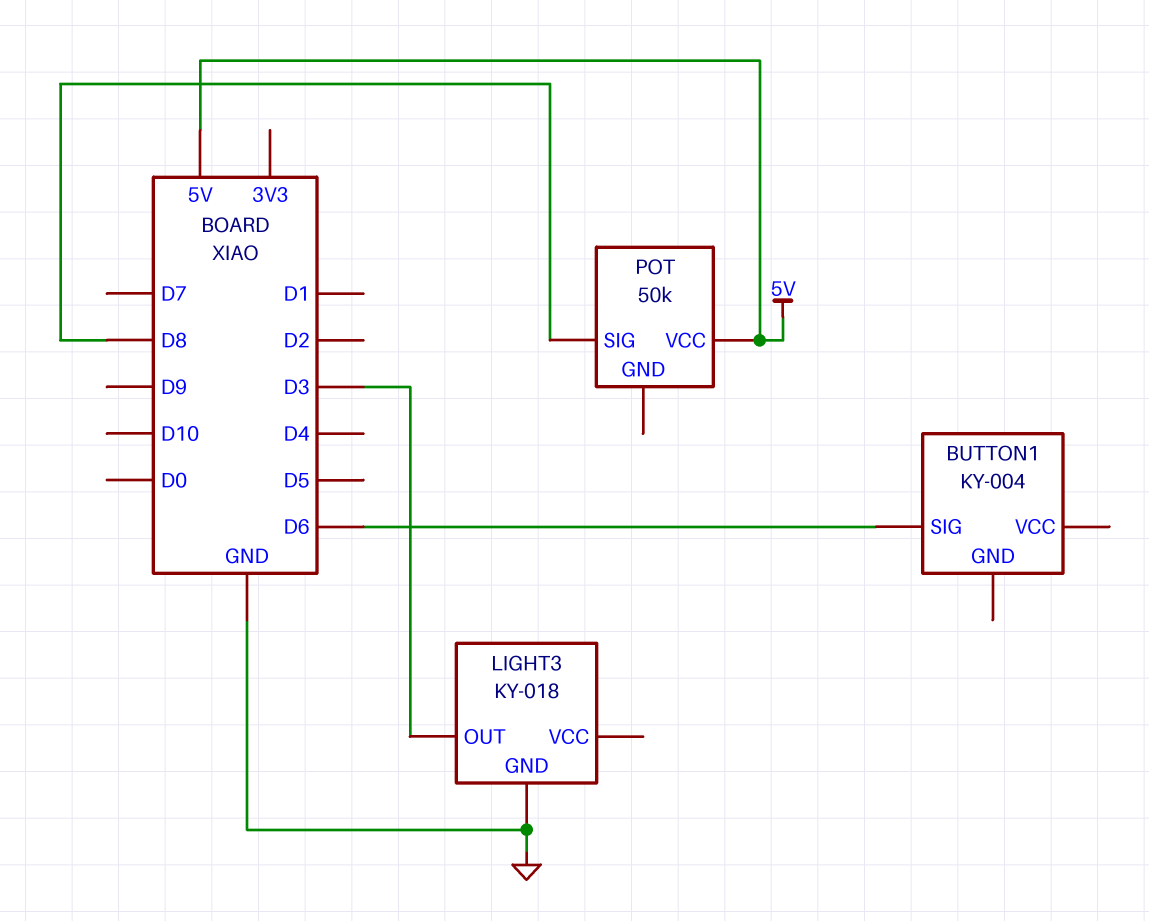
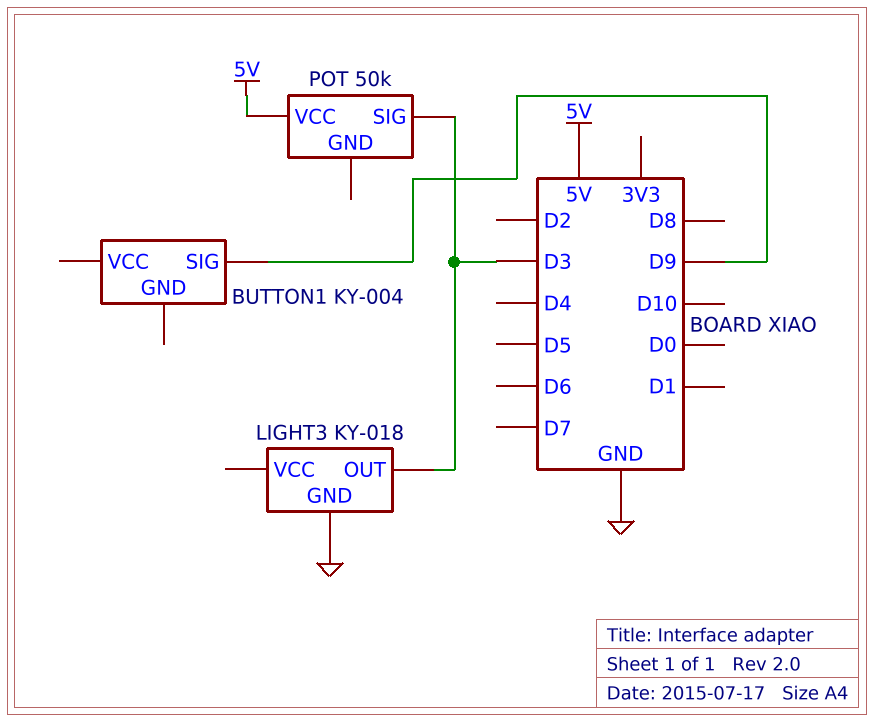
BUTTON1 pin SIG: D6 -> D9
POT pin SIG: D8 -> D3

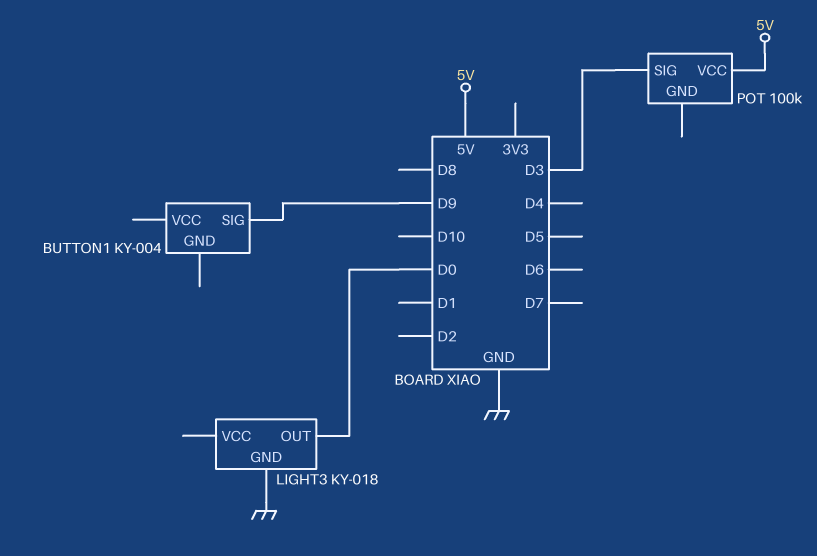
LIGHT3 pin OUT: D3 -> D0
POT: 50k -> 100k

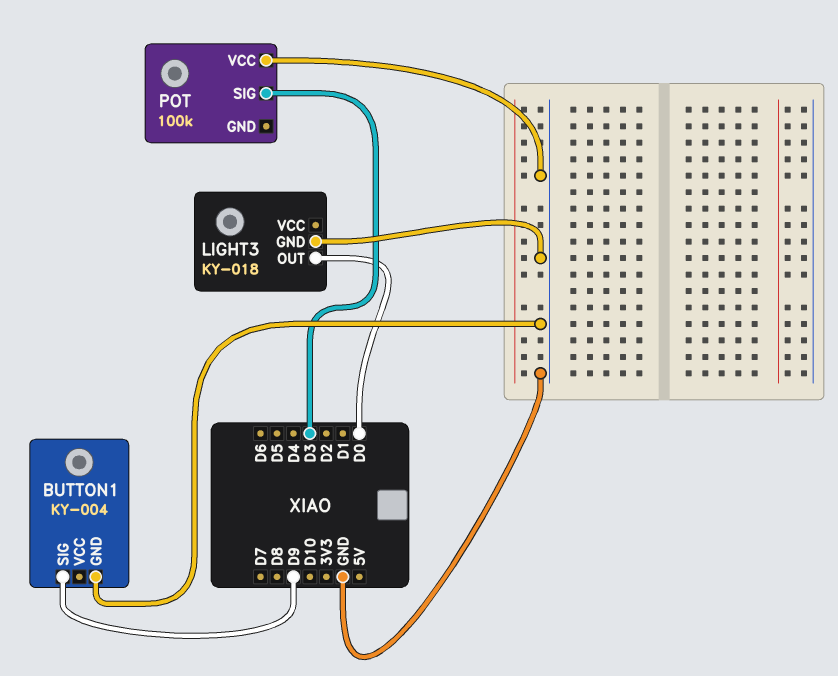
BUTTON1 pin GND: none -> GND
POT pin VCC: 5V -> GND

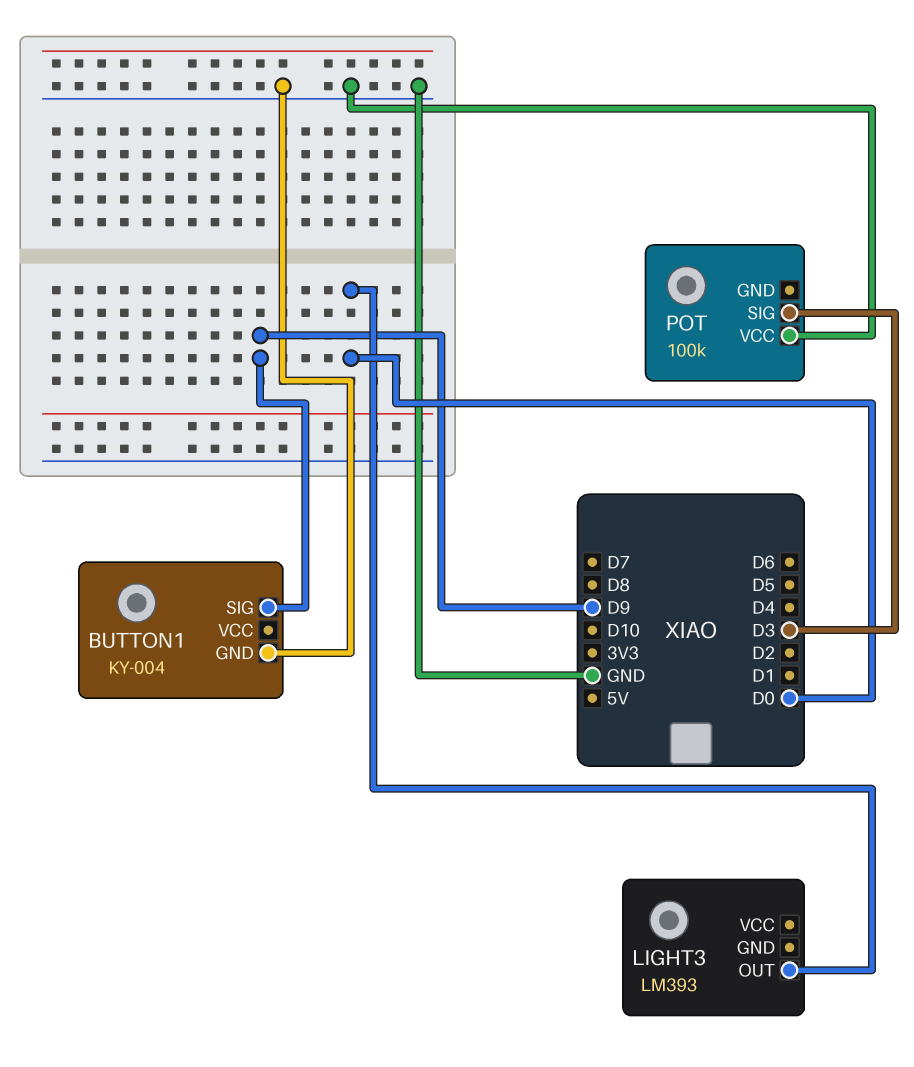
LIGHT3: KY-018 -> LM393
LIGHT3 pin GND: GND -> none

